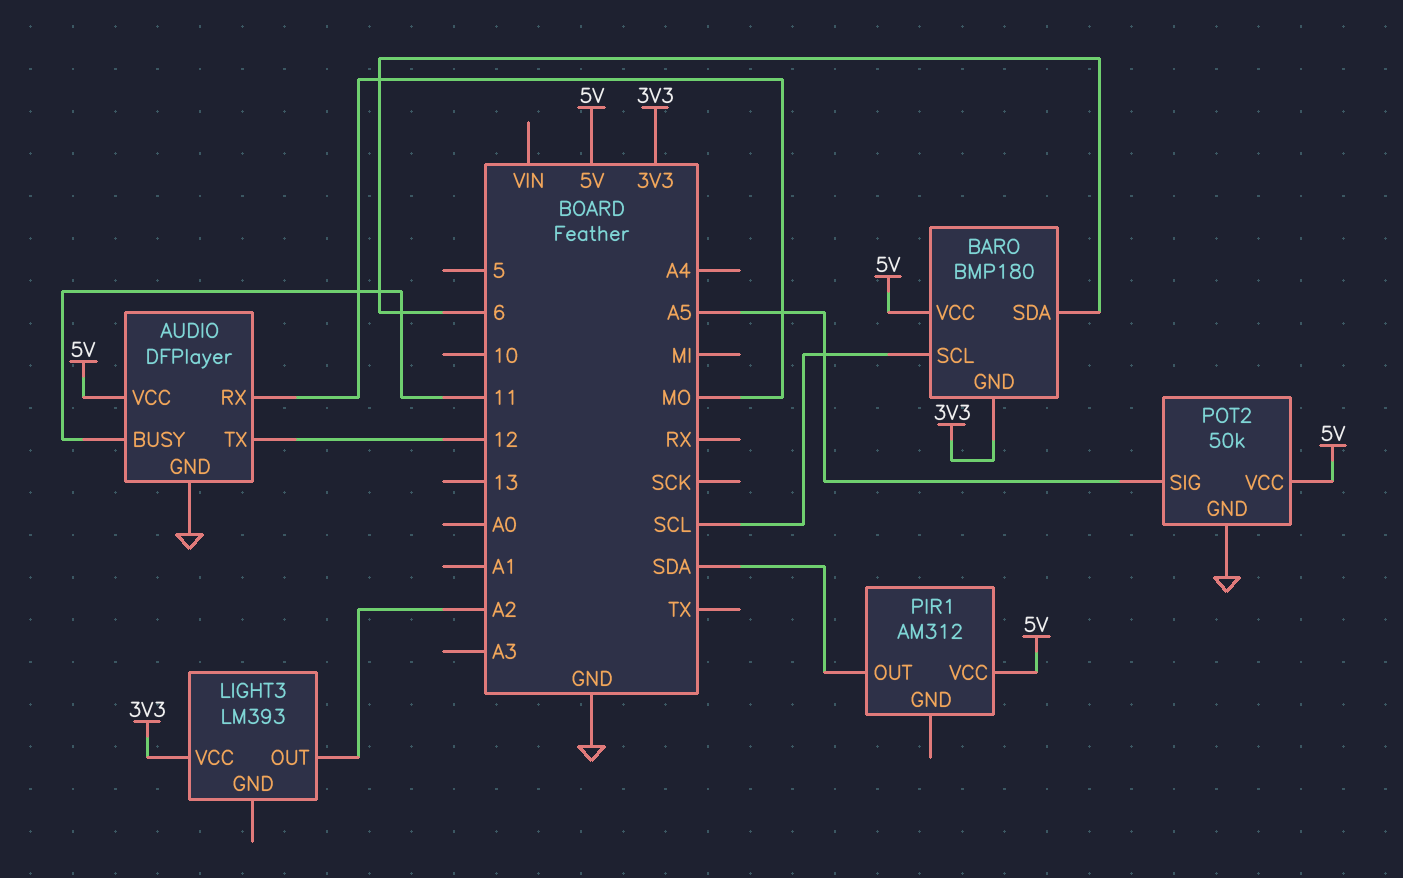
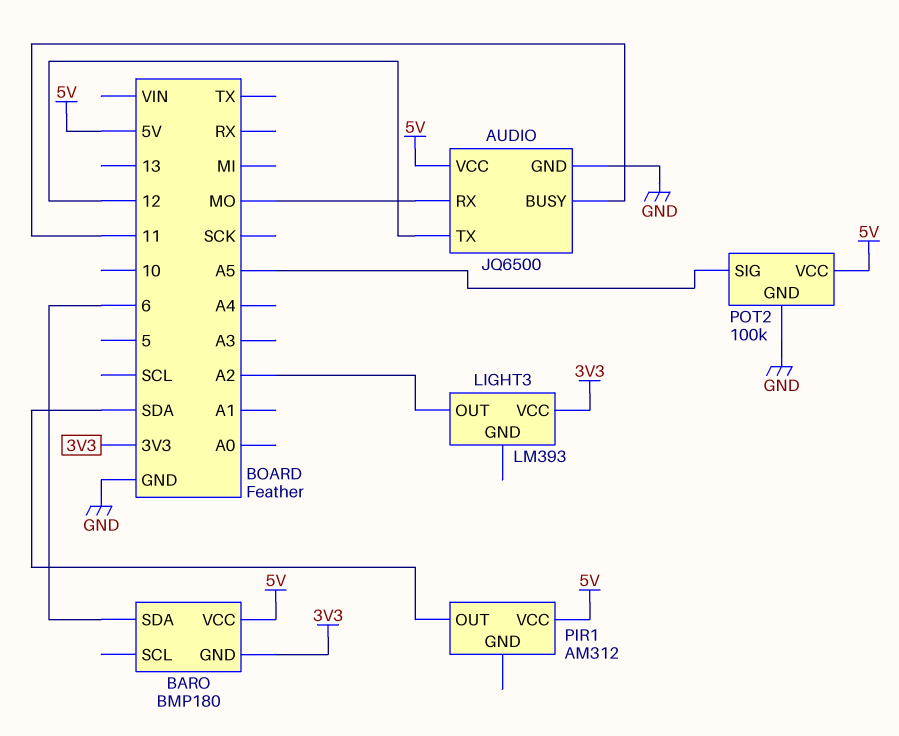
AUDIO: DFPlayer -> JQ6500
BARO pin SCL: SCL -> none
POT2: 50k -> 100k

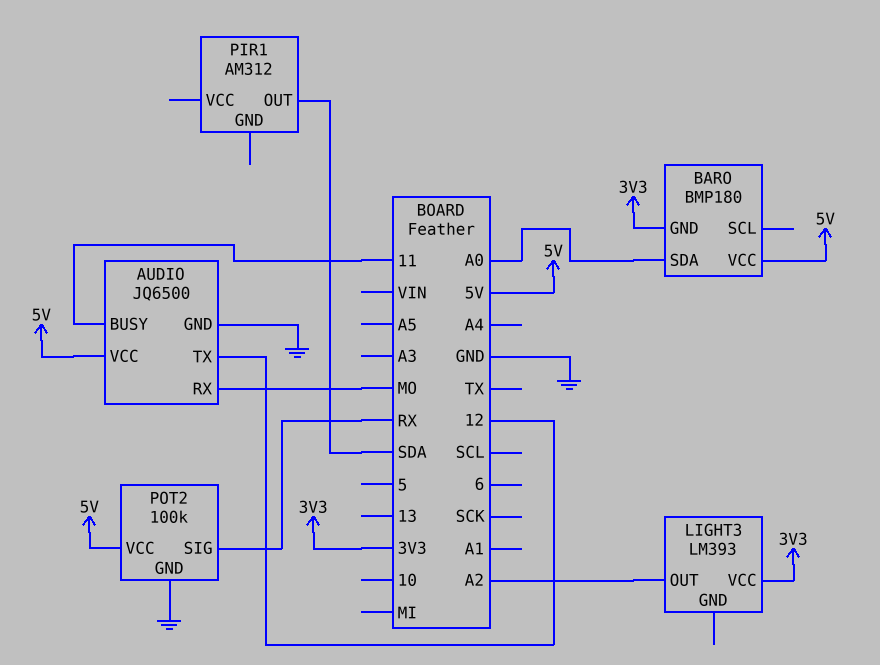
BARO pin SDA: 6 -> A0
PIR1 pin VCC: 5V -> none
POT2 pin SIG: A5 -> RX

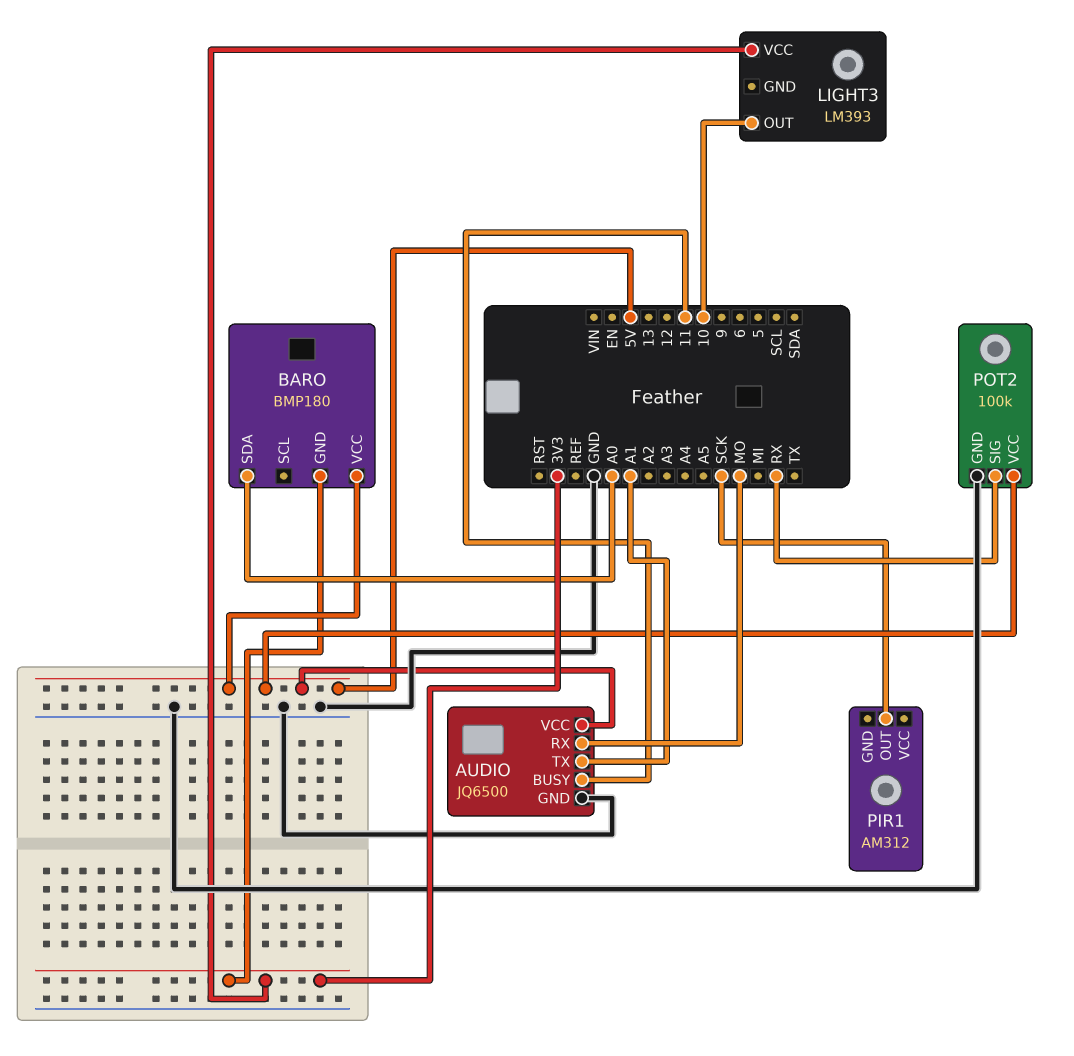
AUDIO pin TX: 12 -> A1
LIGHT3 pin OUT: A2 -> 10
PIR1 pin OUT: SDA -> SCK

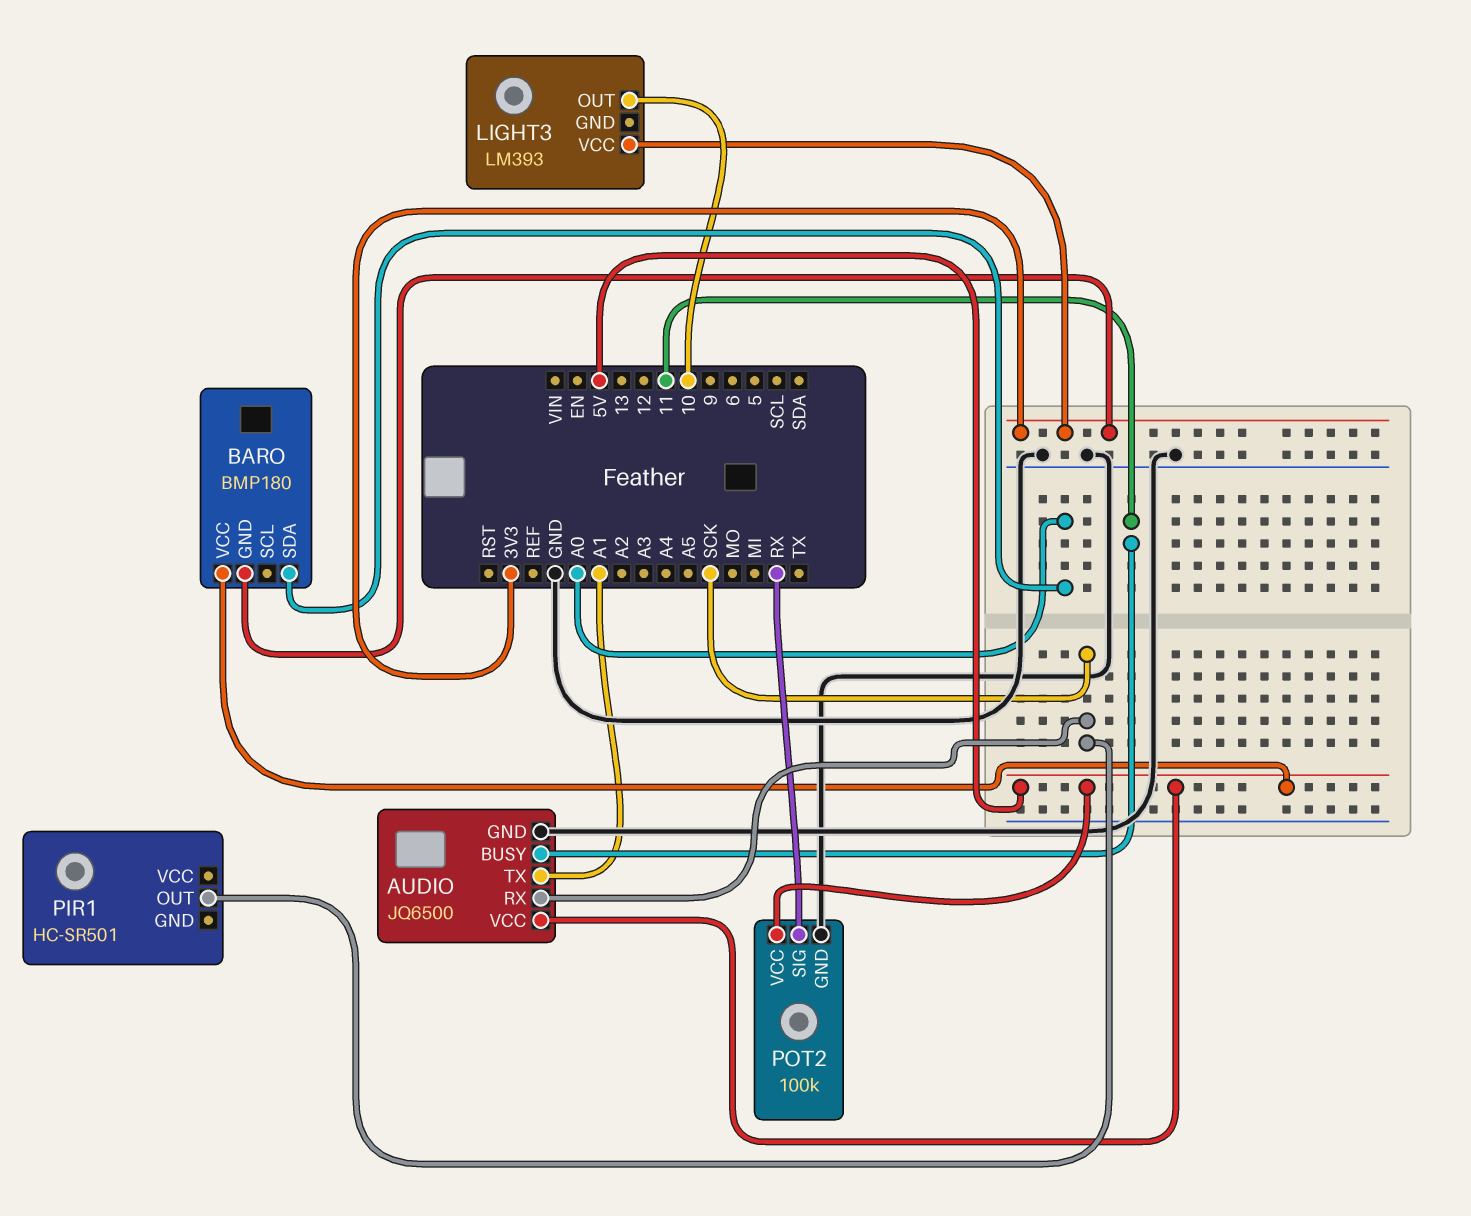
AUDIO pin RX: MO -> SCK
PIR1: AM312 -> HC-SR501

